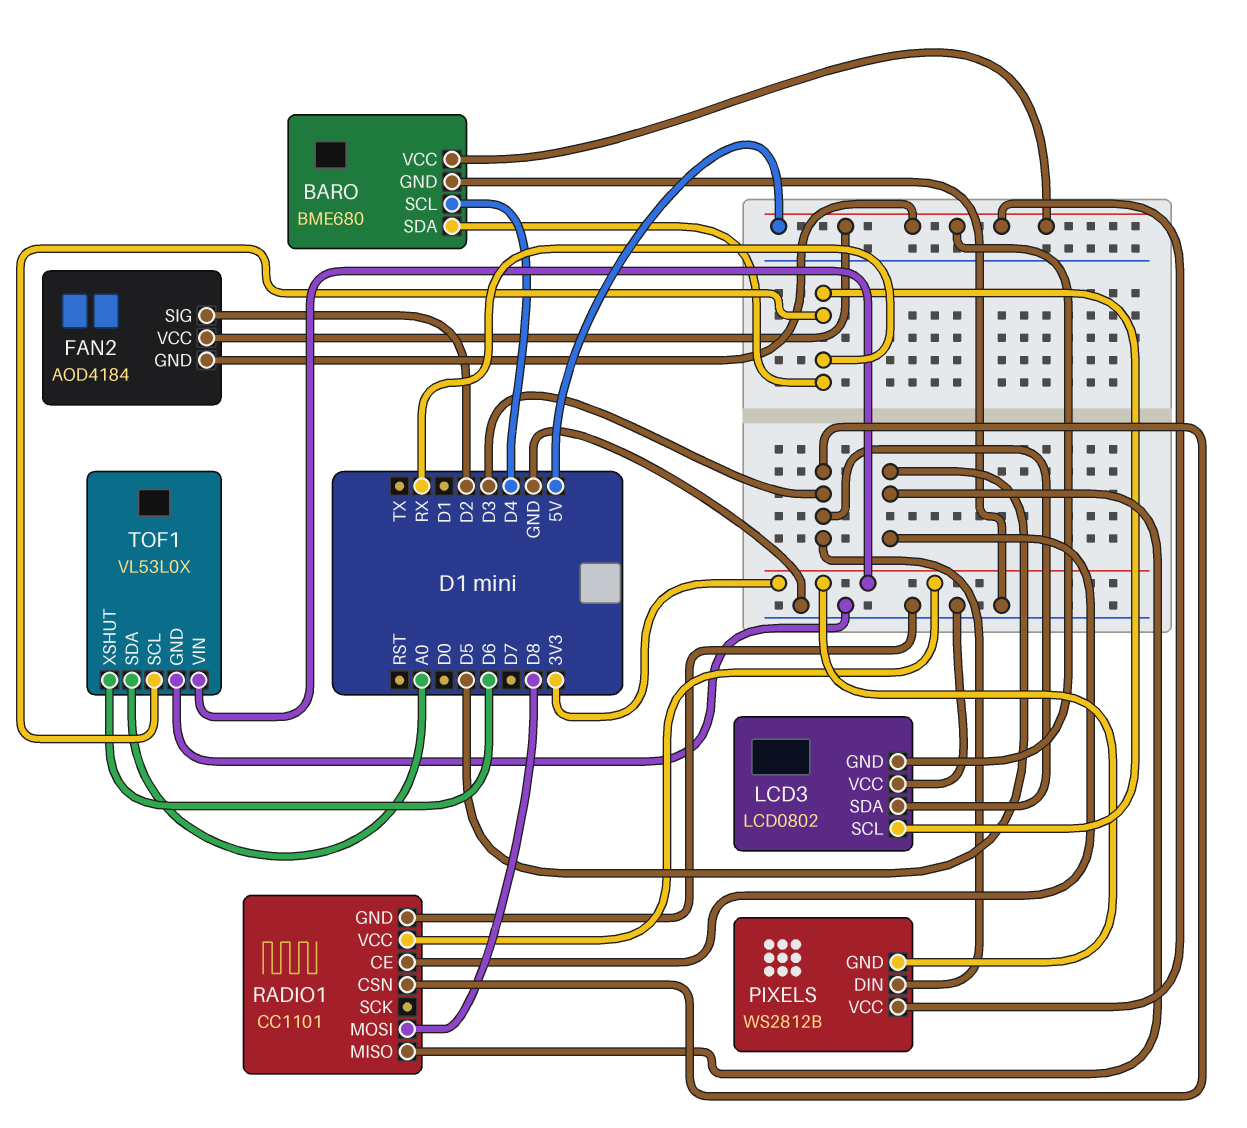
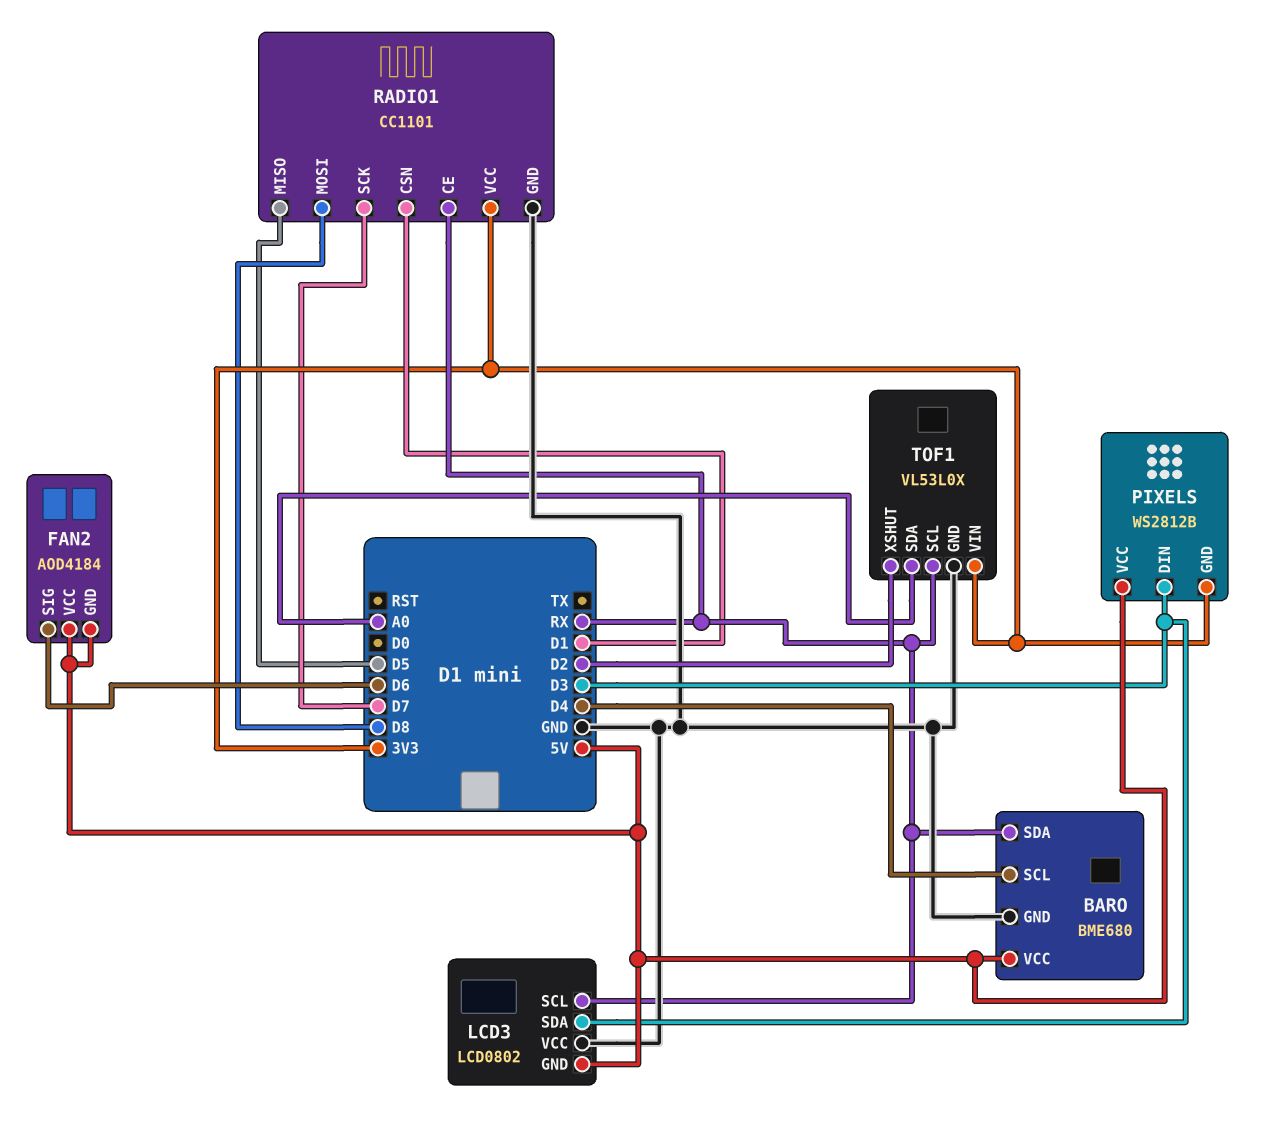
FAN2 pin SIG: D2 -> D6
RADIO1 pin CE: D5 -> RX
RADIO1 pin CSN: D3 -> D1
RADIO1 pin SCK: none -> D7
TOF1 pin XSHUT: D6 -> D2

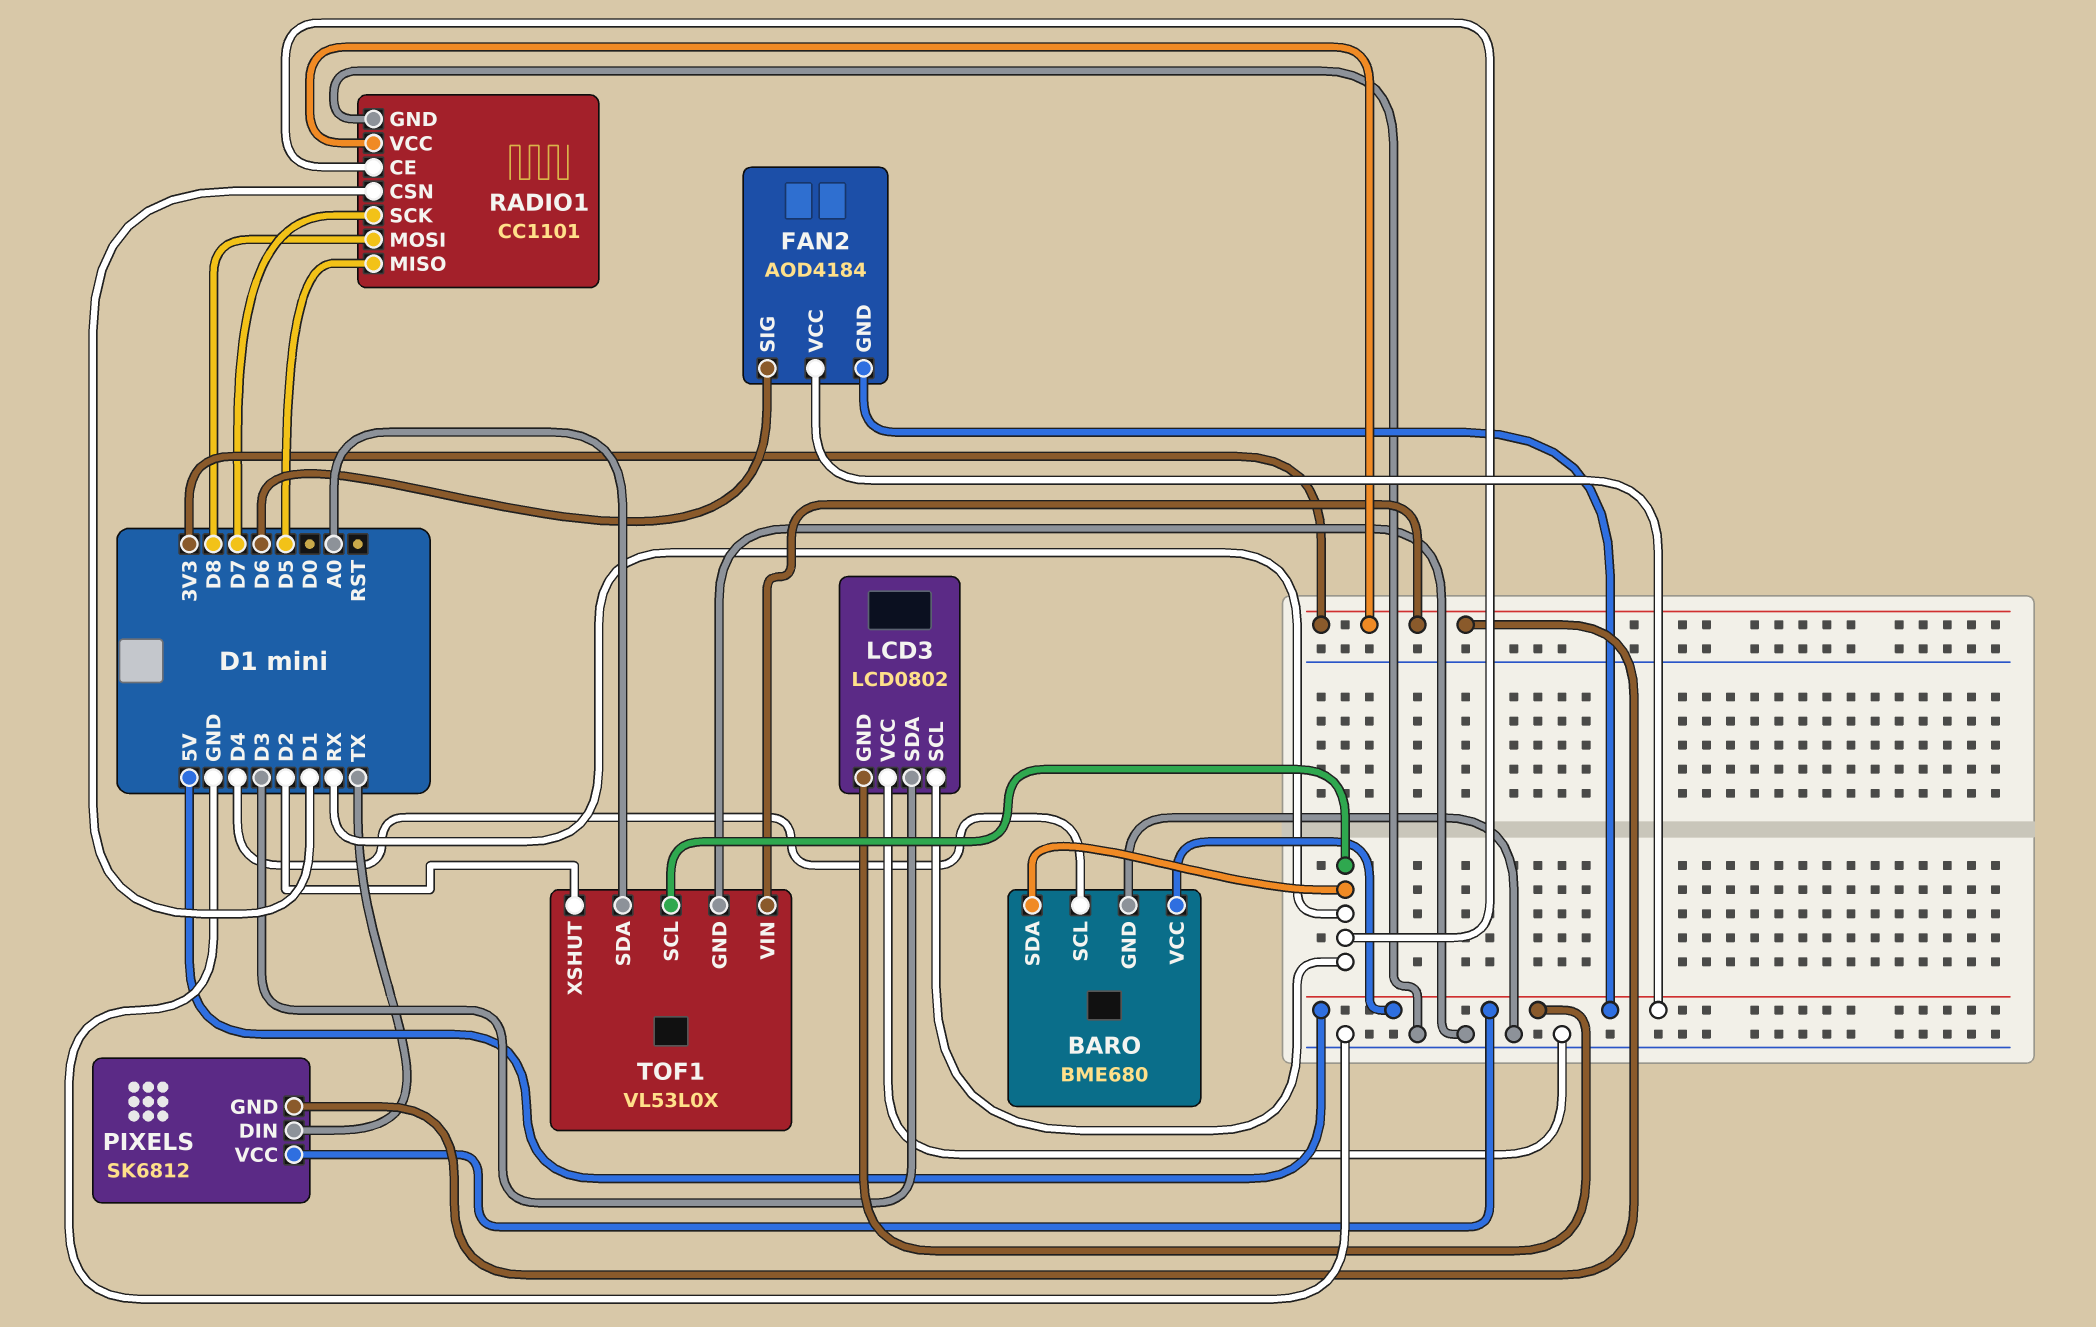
PIXELS: WS2812B -> SK6812
PIXELS pin DIN: D3 -> TX

